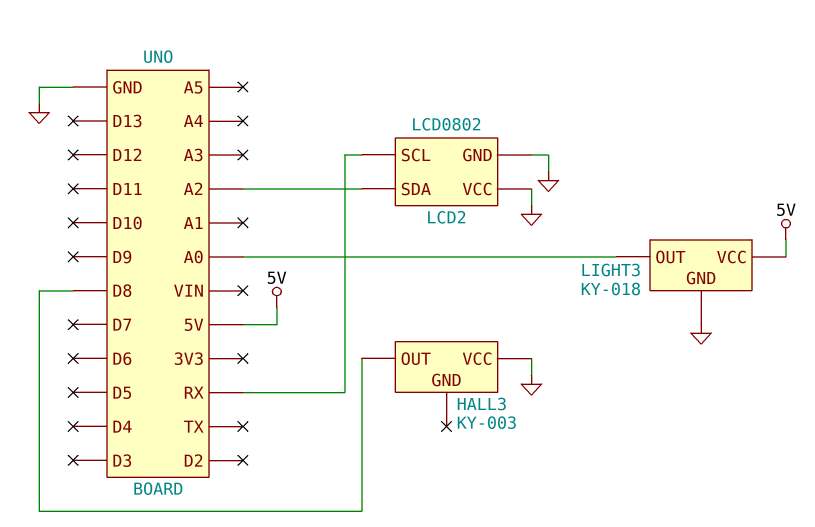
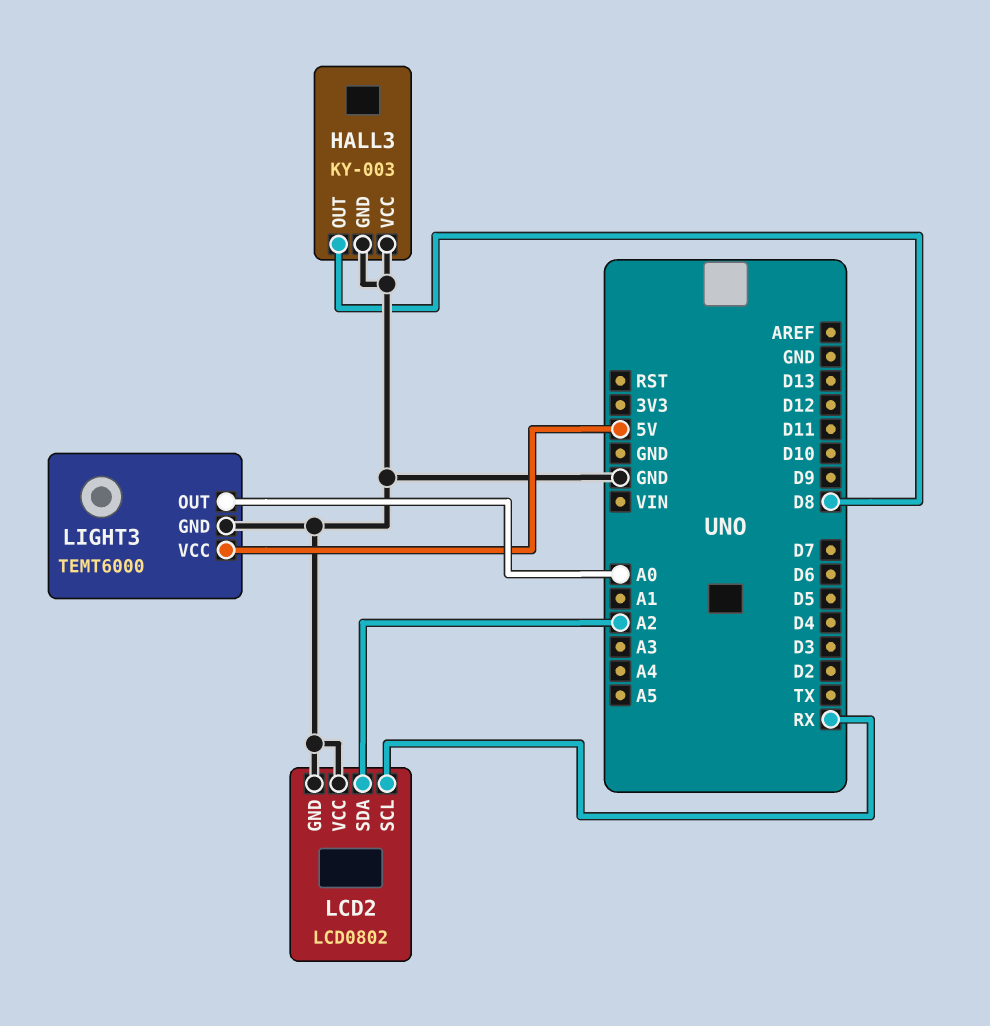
HALL3 pin GND: none -> GND
LIGHT3: KY-018 -> TEMT6000

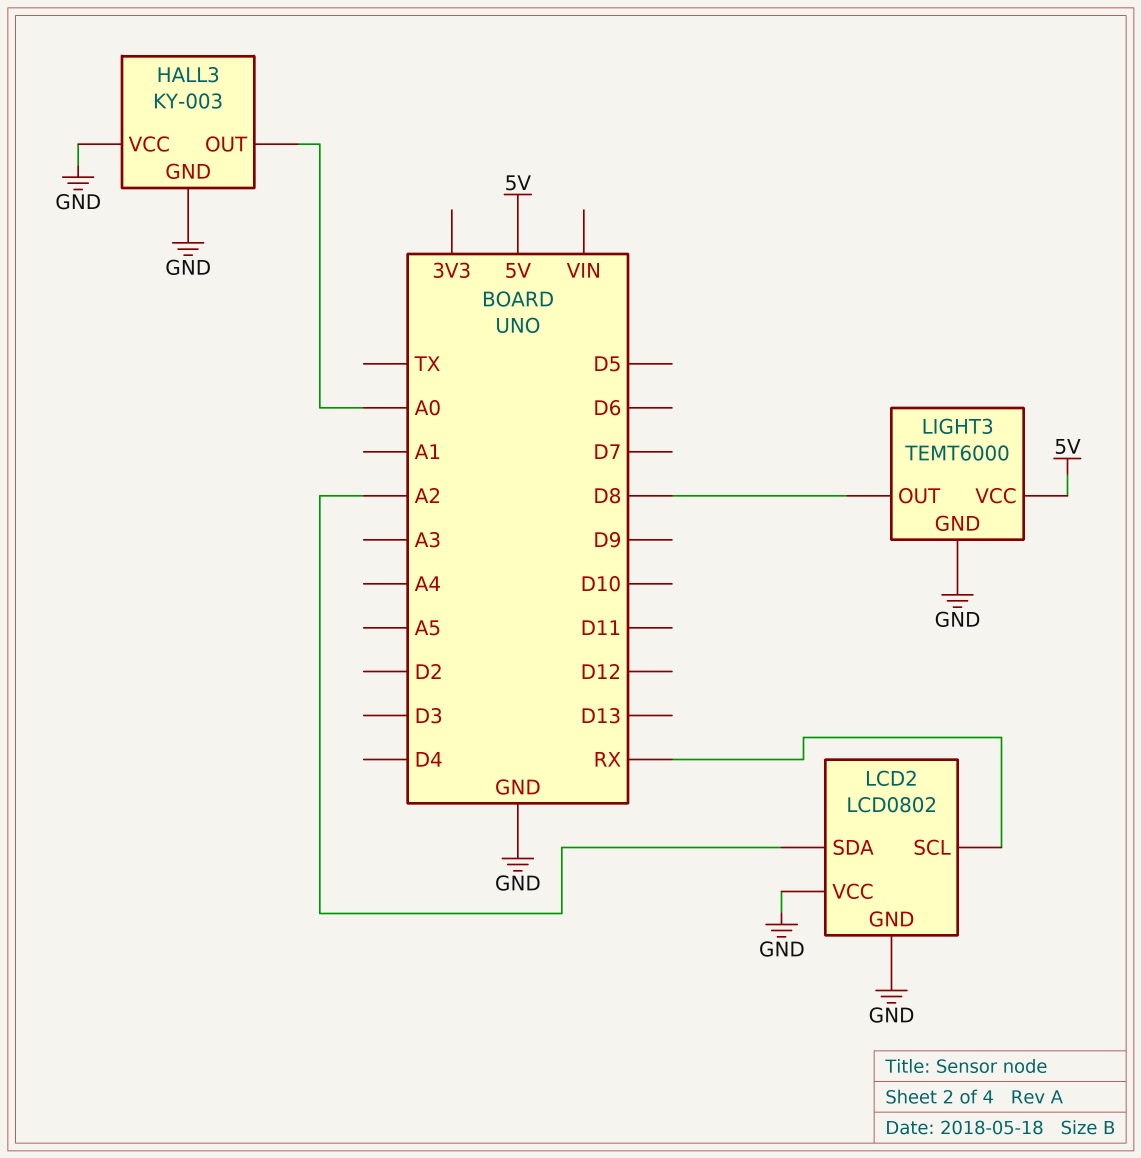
HALL3 pin OUT: D8 -> A0
LIGHT3 pin OUT: A0 -> D8

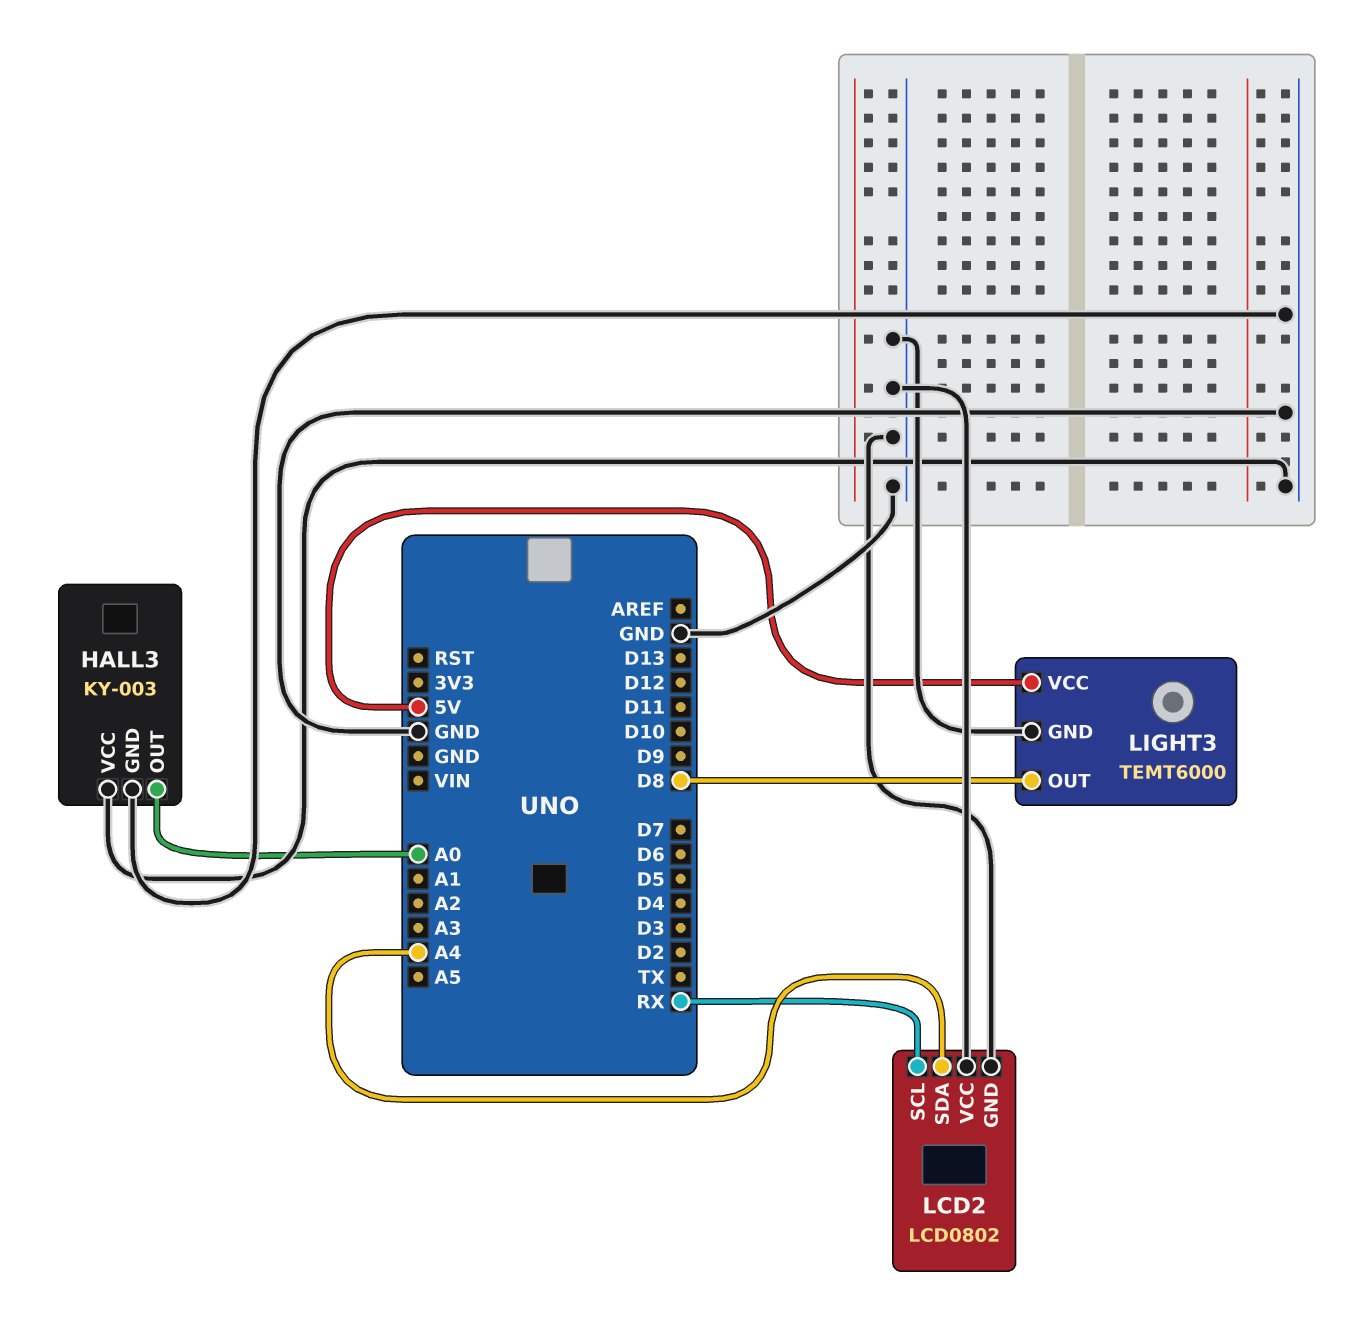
LCD2 pin SDA: A2 -> A4

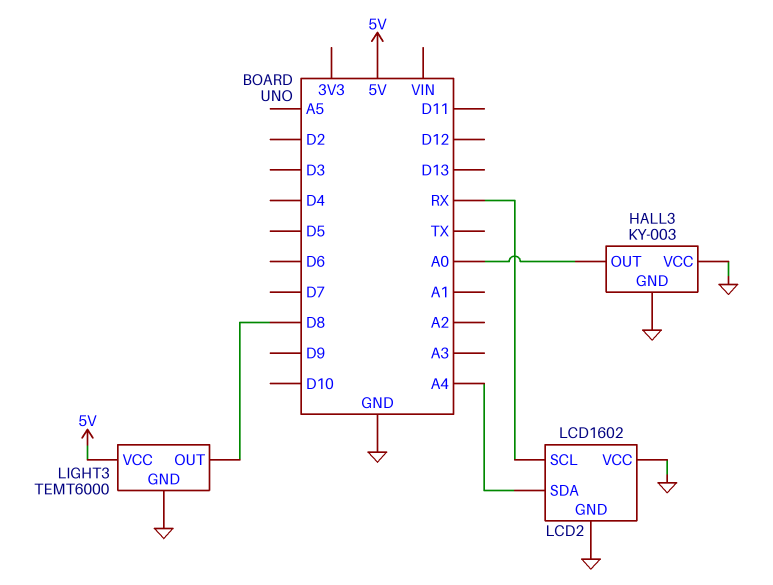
LCD2: LCD0802 -> LCD1602

